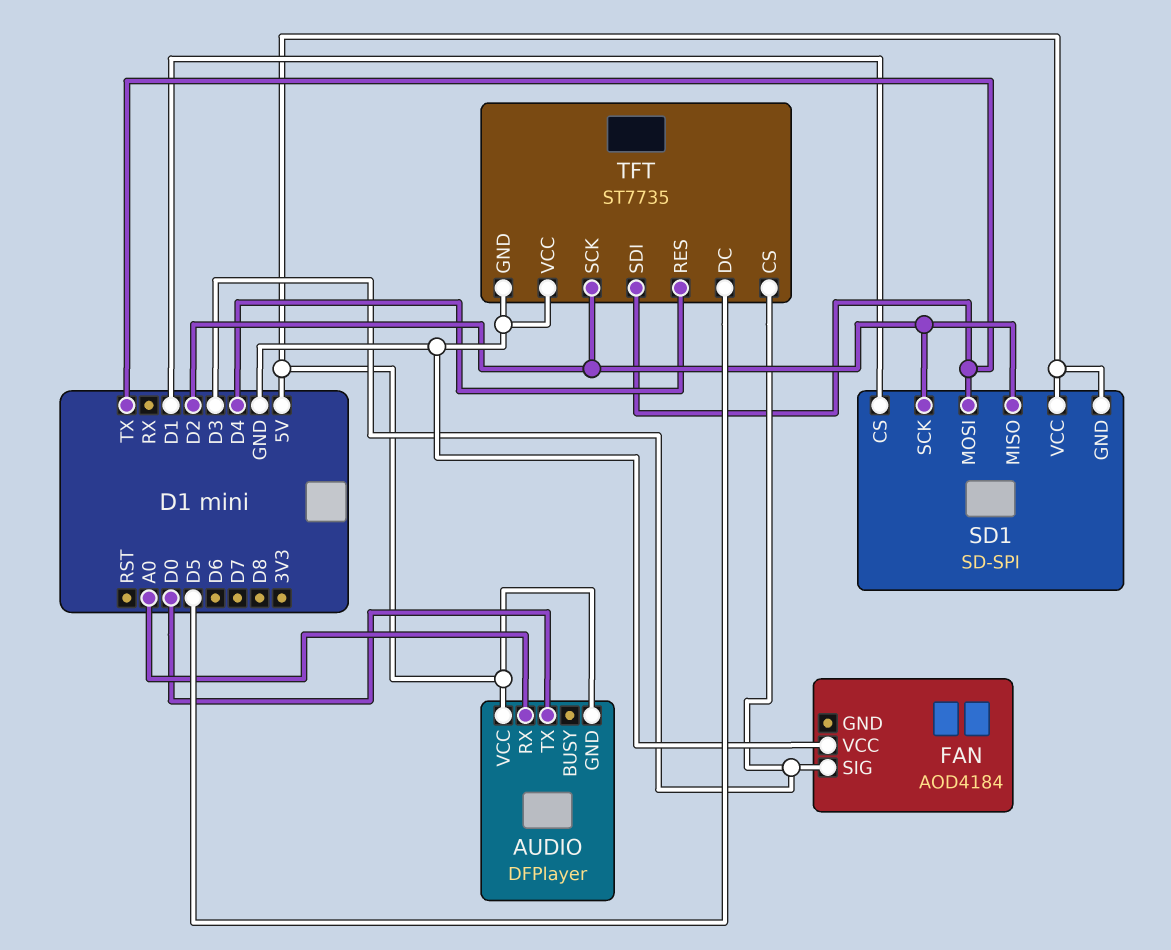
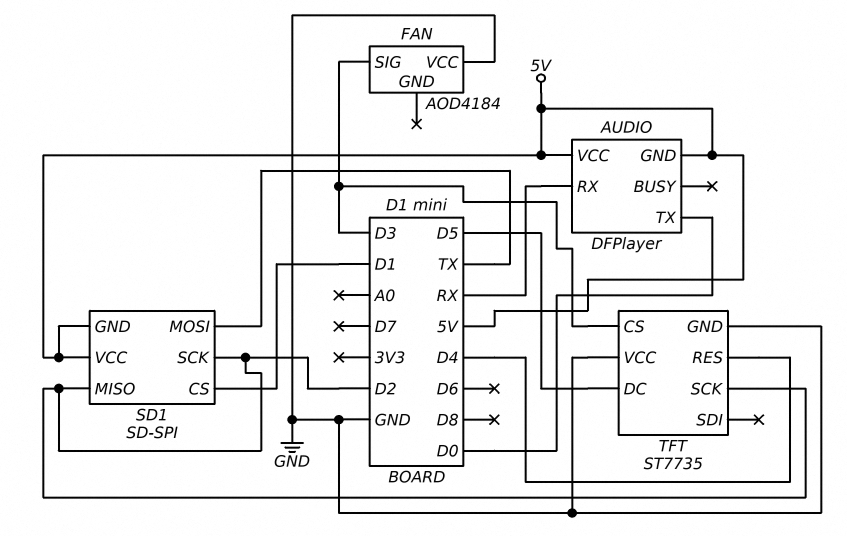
AUDIO pin RX: A0 -> RX
TFT pin SDI: TX -> none

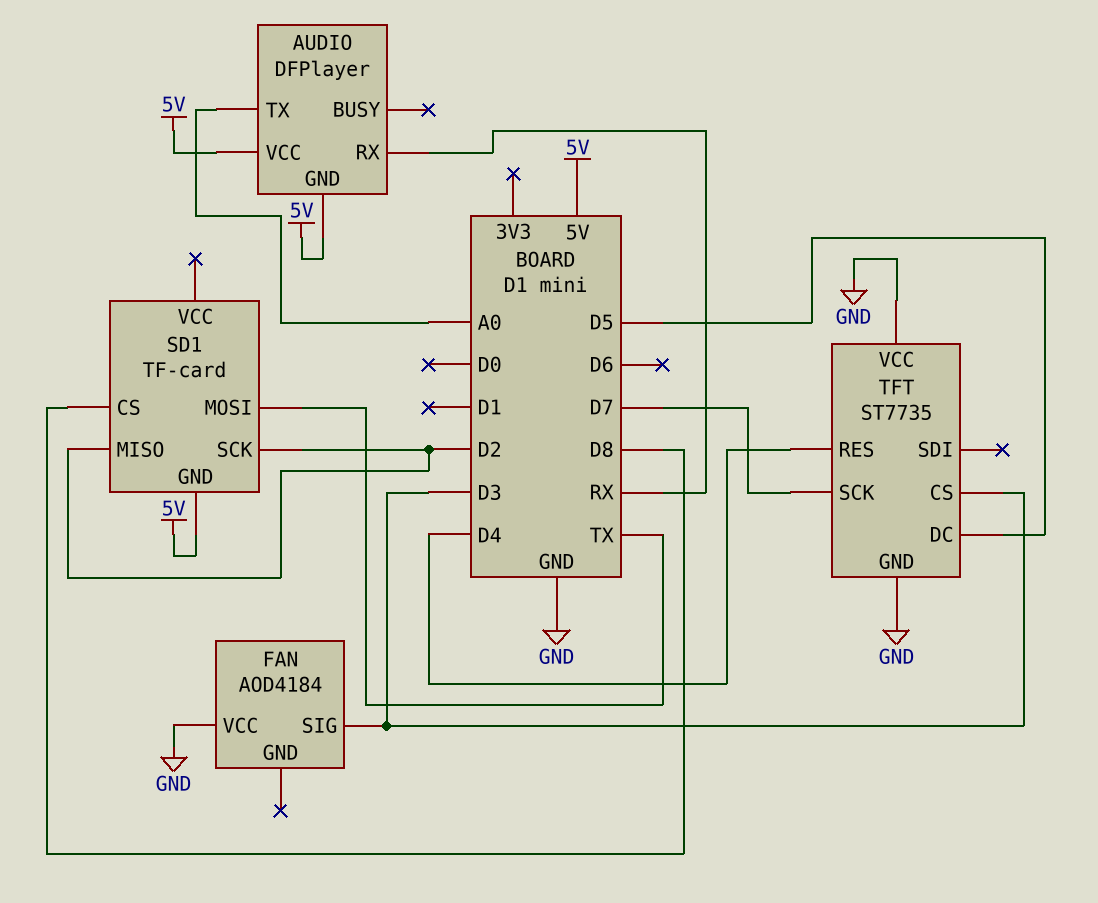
AUDIO pin TX: D0 -> A0
SD1: SD-SPI -> TF-card
SD1 pin CS: D1 -> D8
SD1 pin VCC: 5V -> none
TFT pin SCK: D2 -> D7

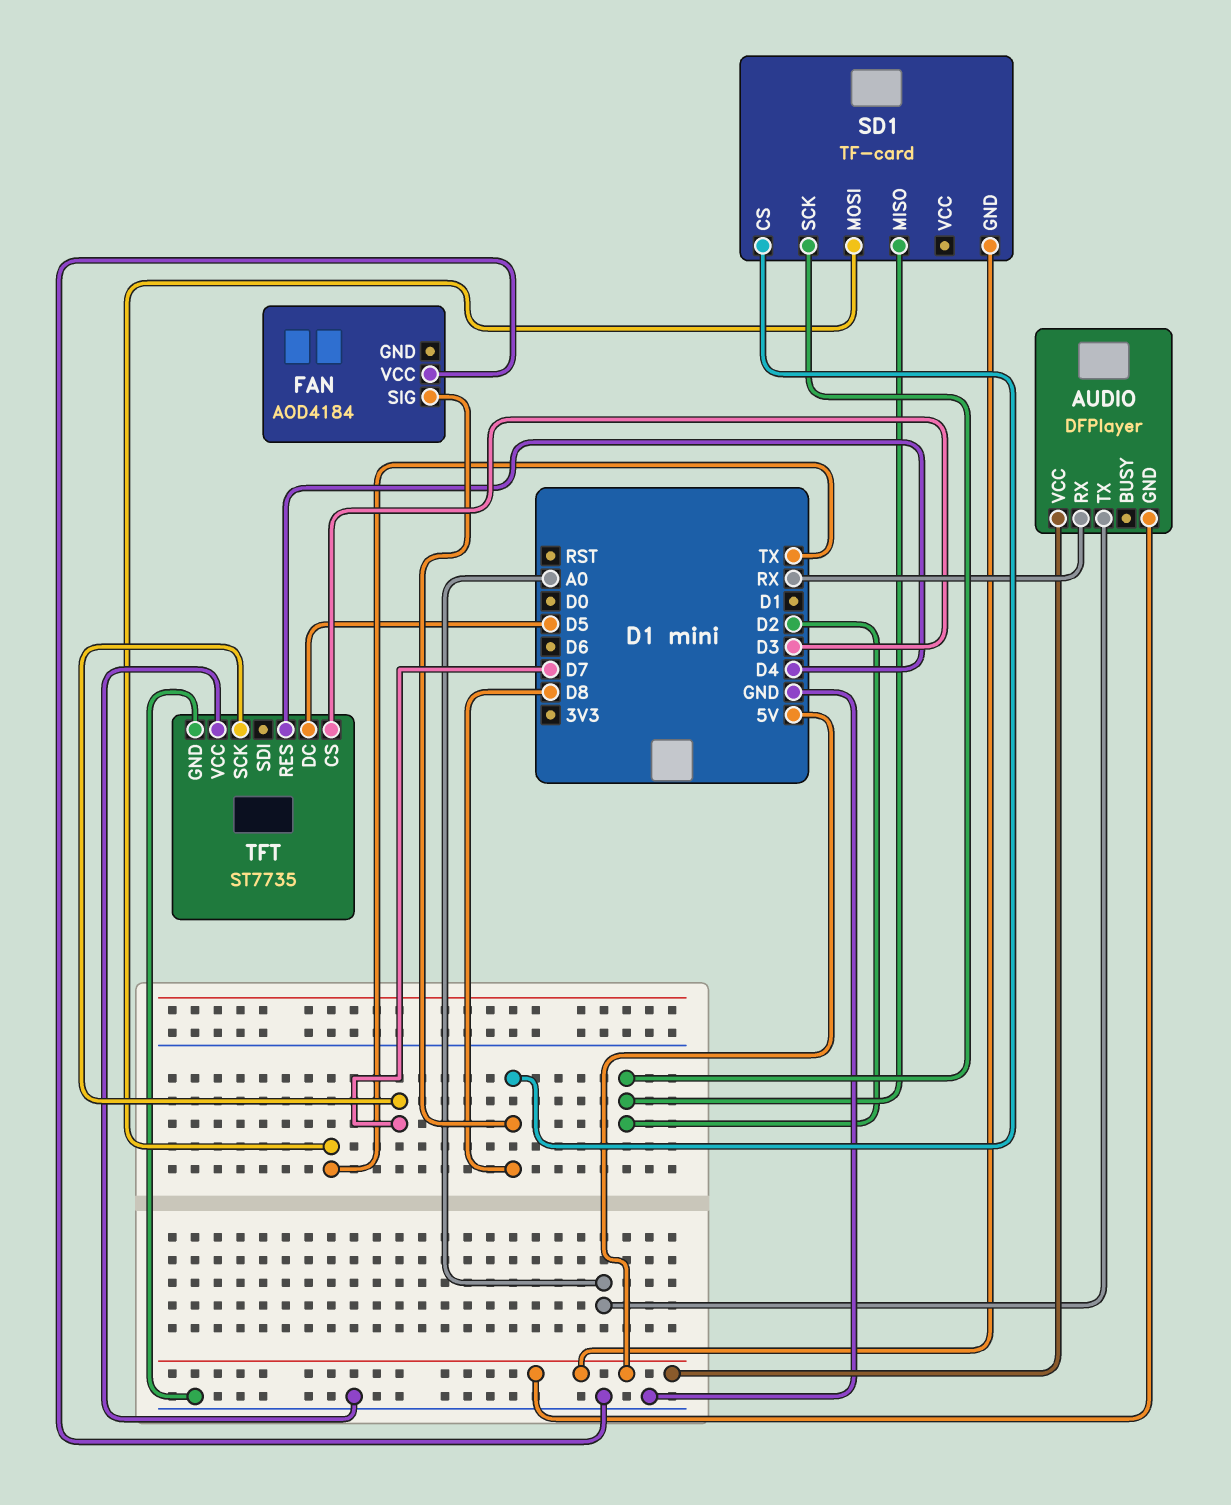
FAN pin SIG: D3 -> D8

